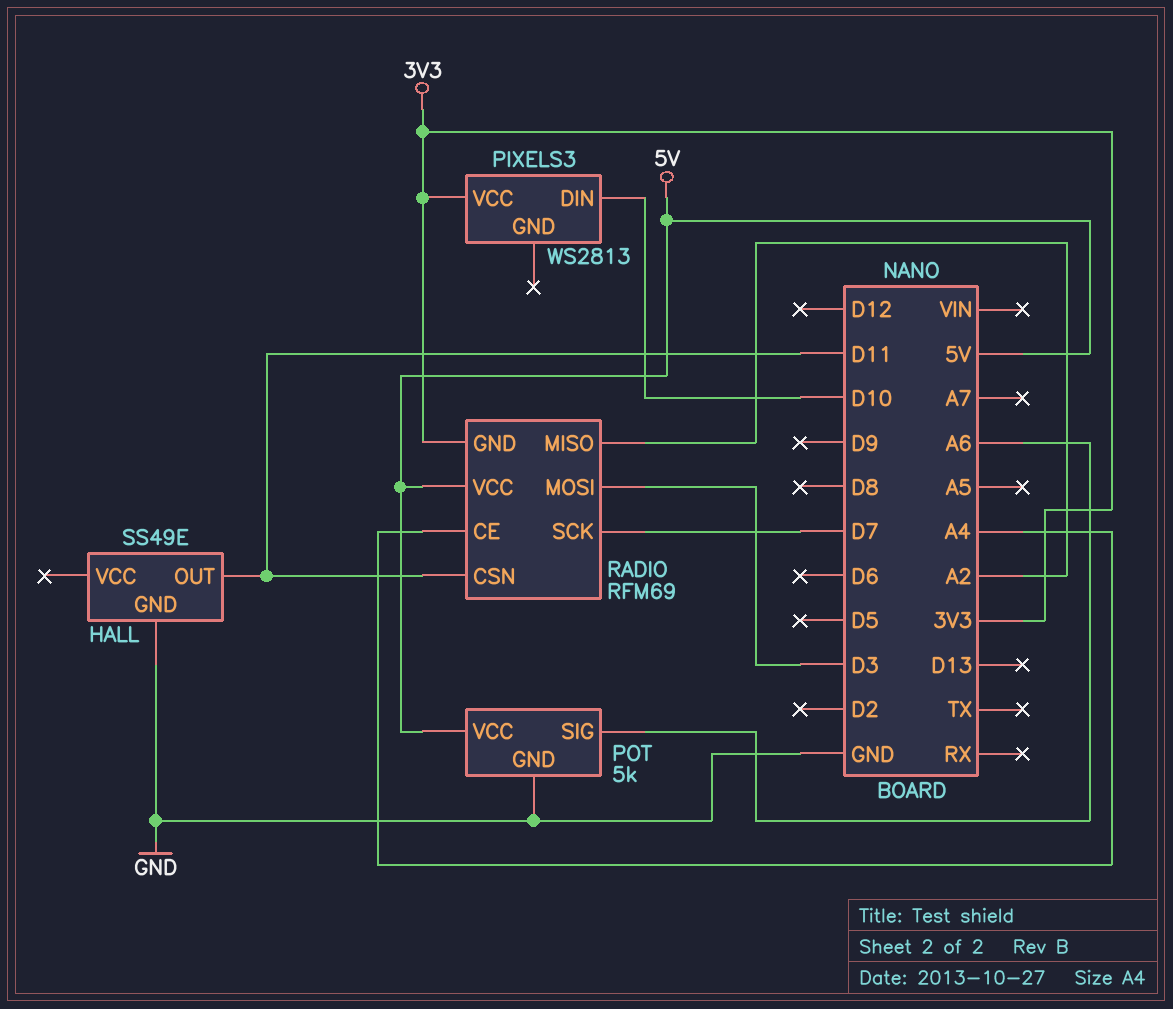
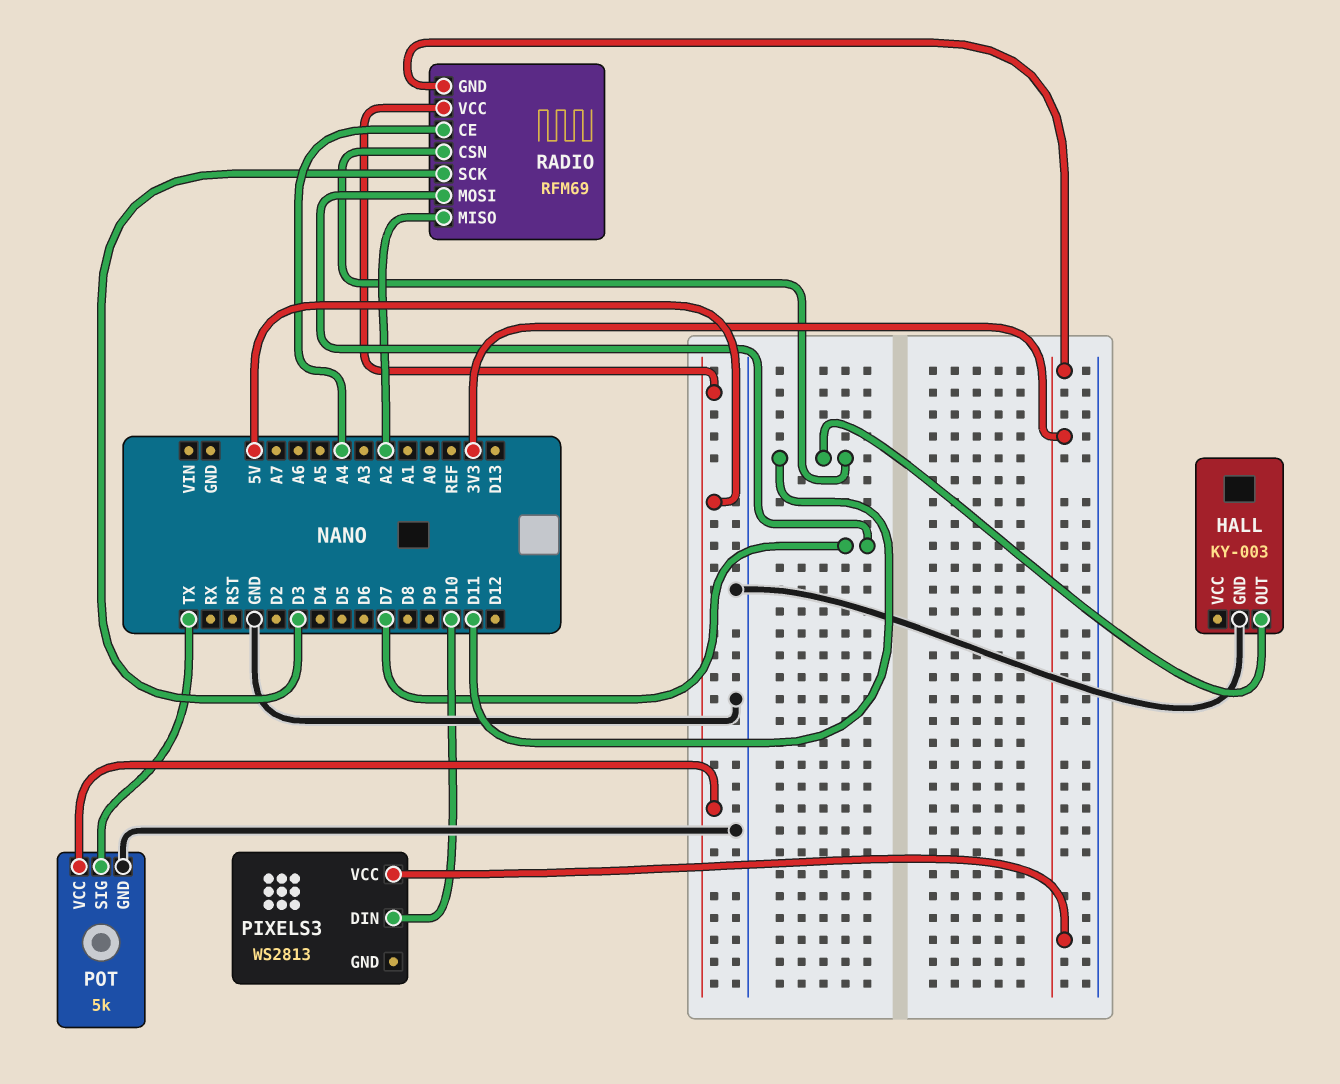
HALL: SS49E -> KY-003
POT pin SIG: A6 -> TX
RADIO pin MOSI: D3 -> D7
RADIO pin SCK: D7 -> D3

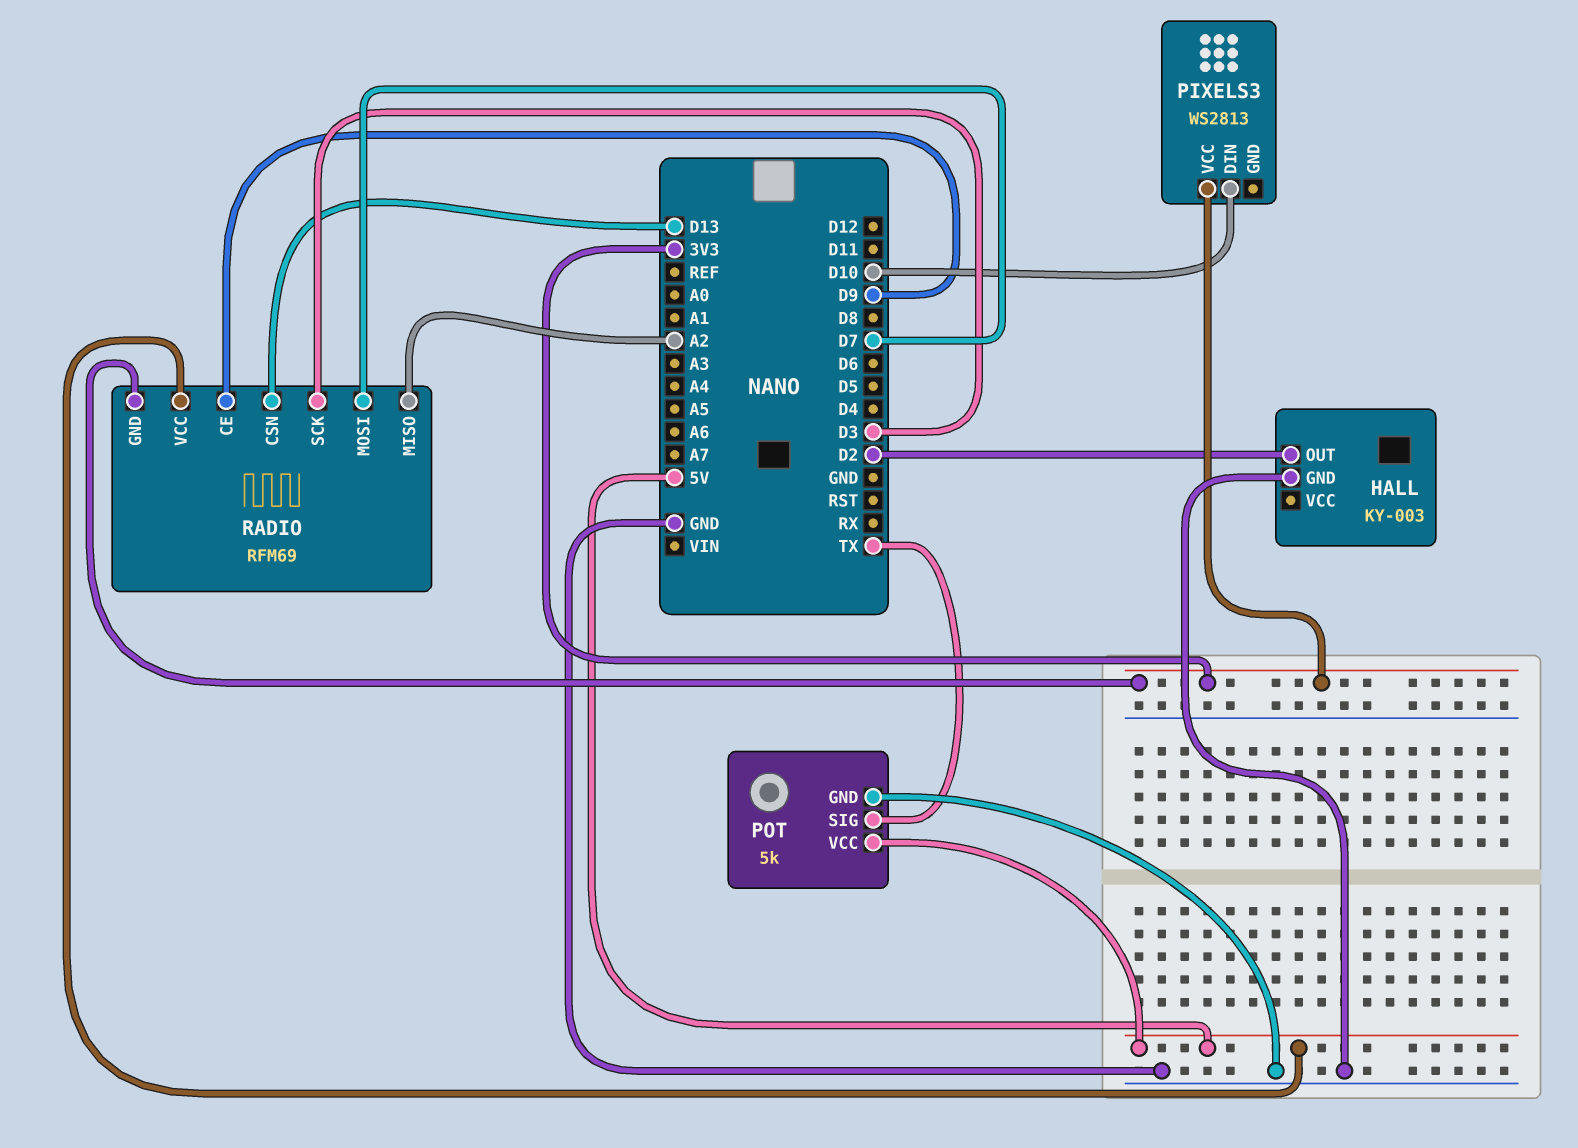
HALL pin OUT: D11 -> D2
RADIO pin CE: A4 -> D9
RADIO pin CSN: D11 -> D13

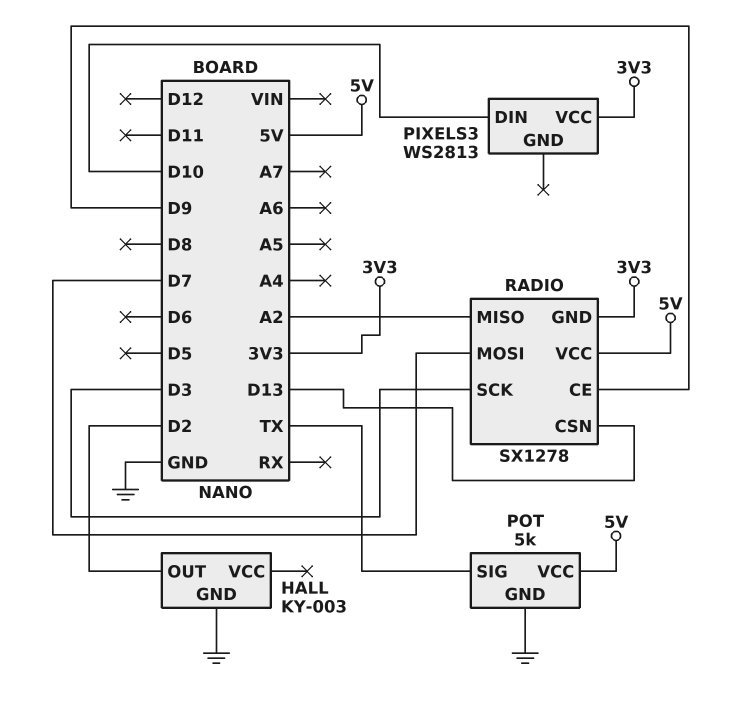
RADIO: RFM69 -> SX1278

